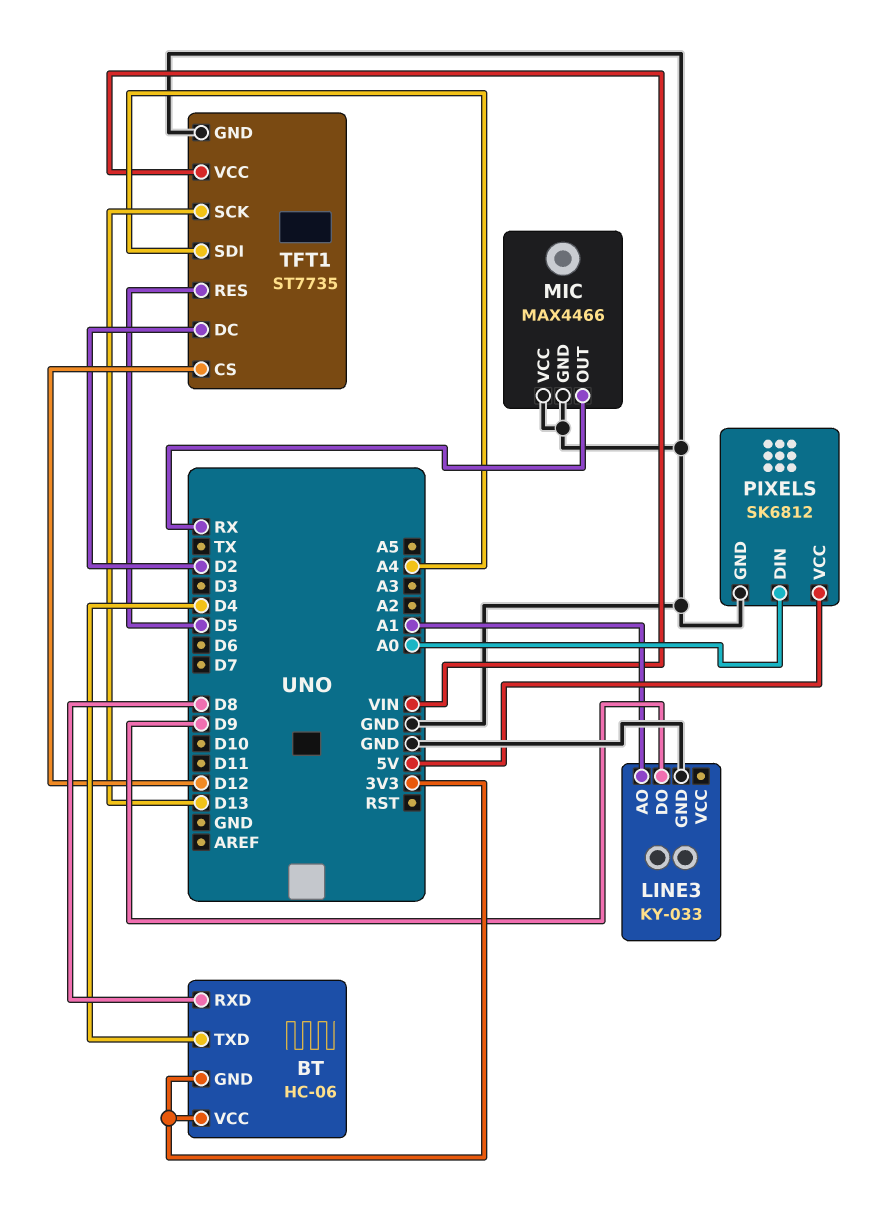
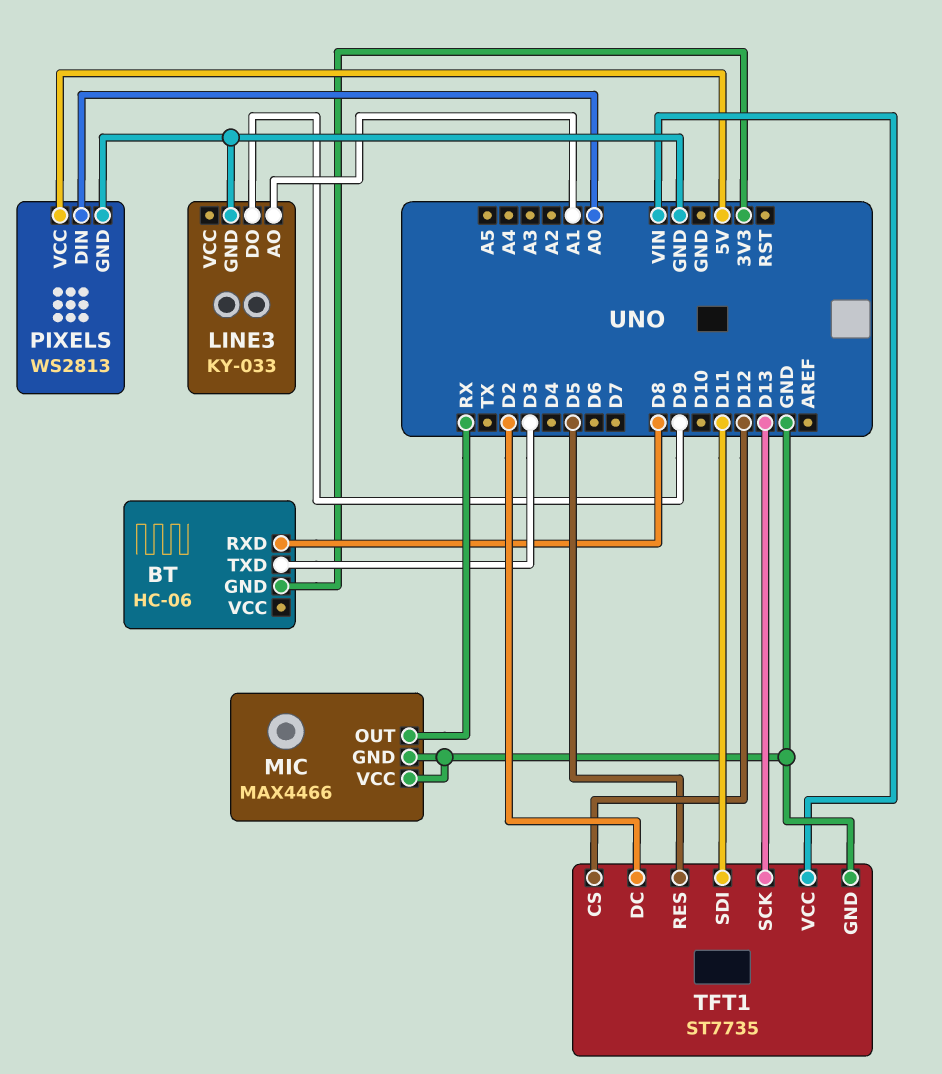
BT pin TXD: D4 -> D3
BT pin VCC: 3V3 -> none
PIXELS: SK6812 -> WS2813
TFT1 pin SDI: A4 -> D11

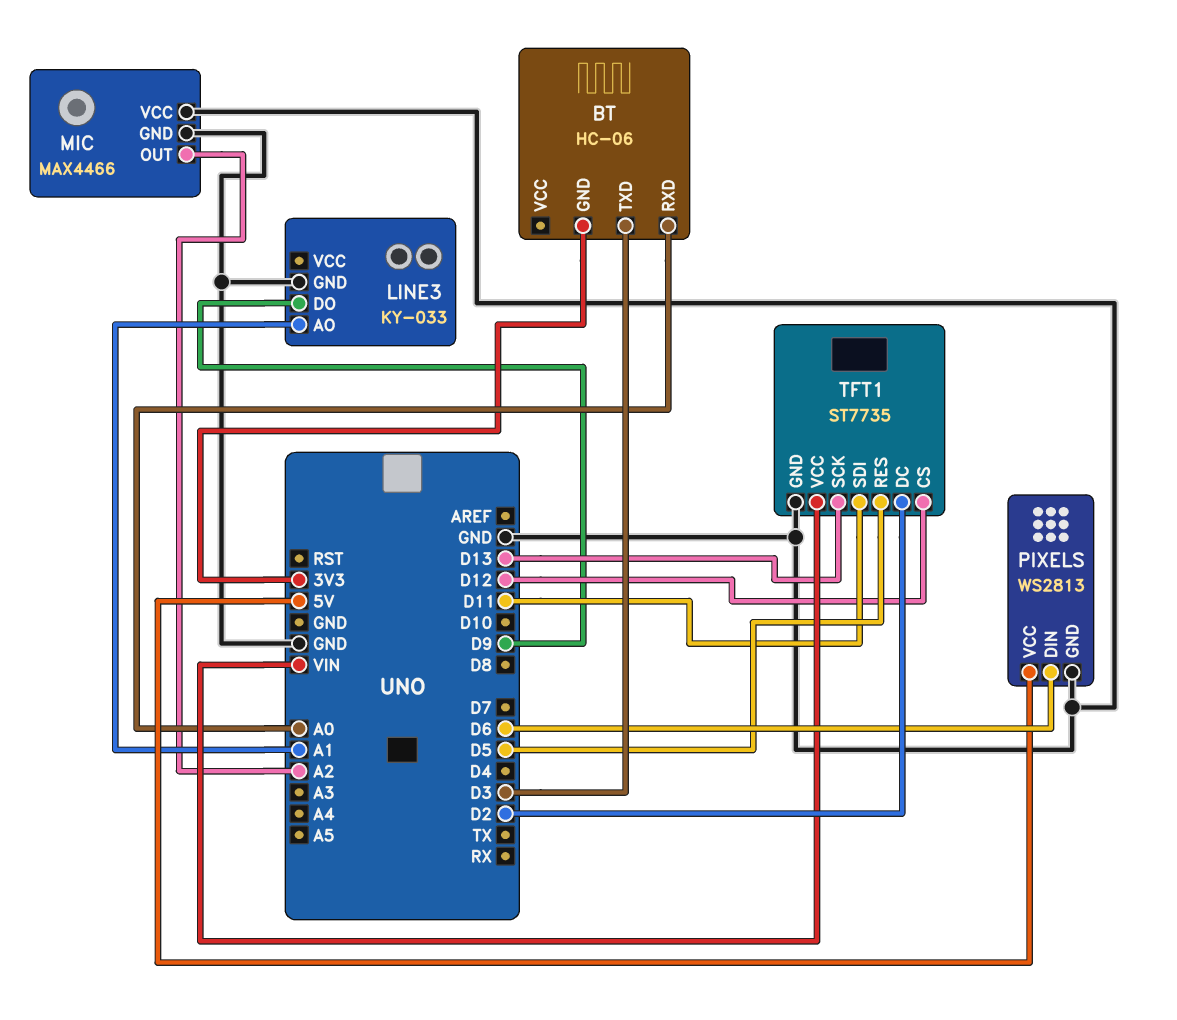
BT pin RXD: D8 -> A0
MIC pin OUT: RX -> A2
PIXELS pin DIN: A0 -> D6

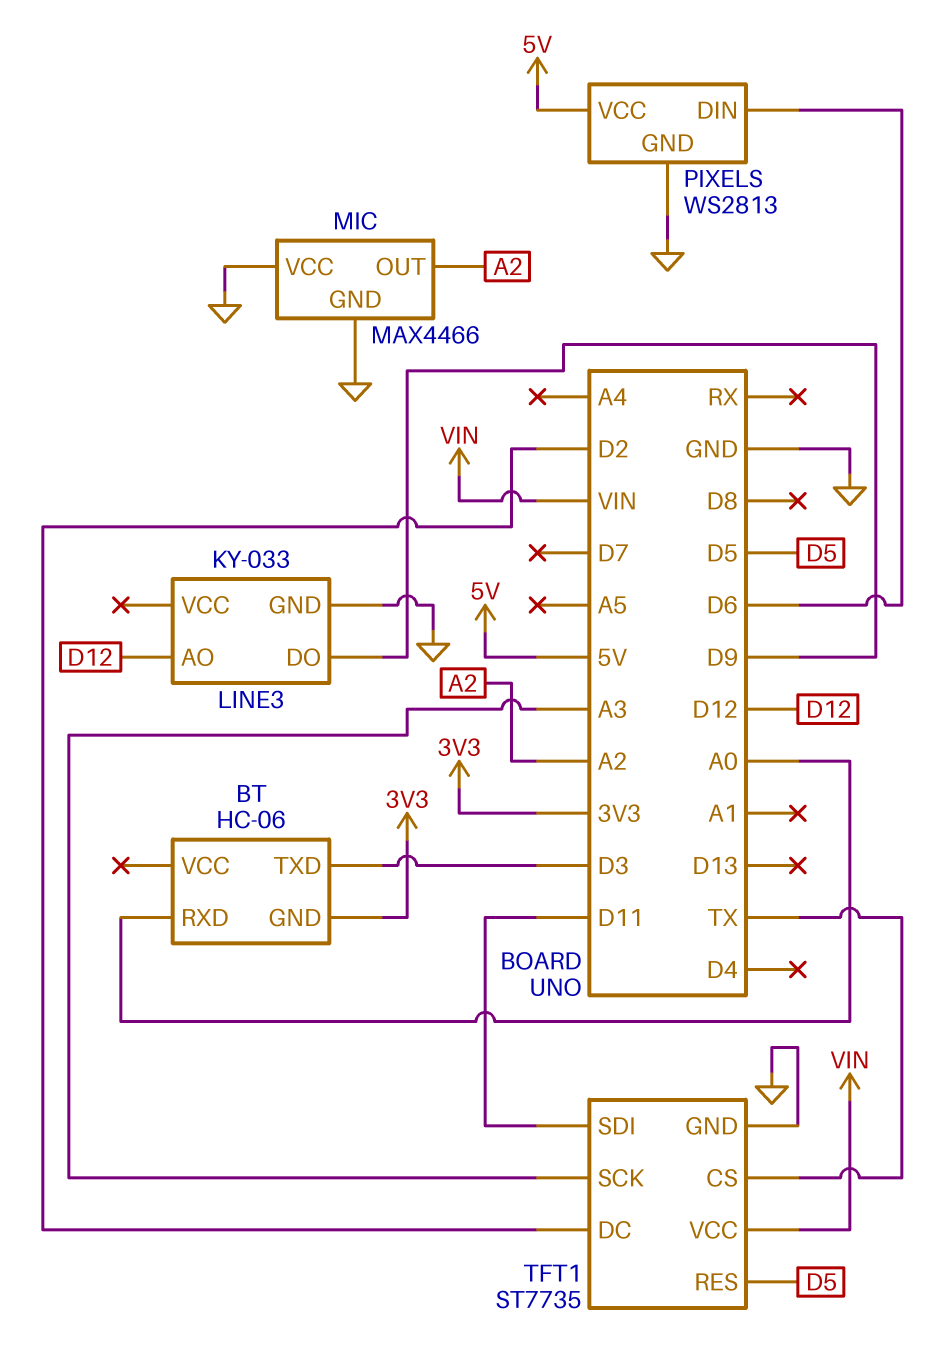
LINE3 pin AO: A1 -> D12
TFT1 pin CS: D12 -> TX
TFT1 pin SCK: D13 -> A3

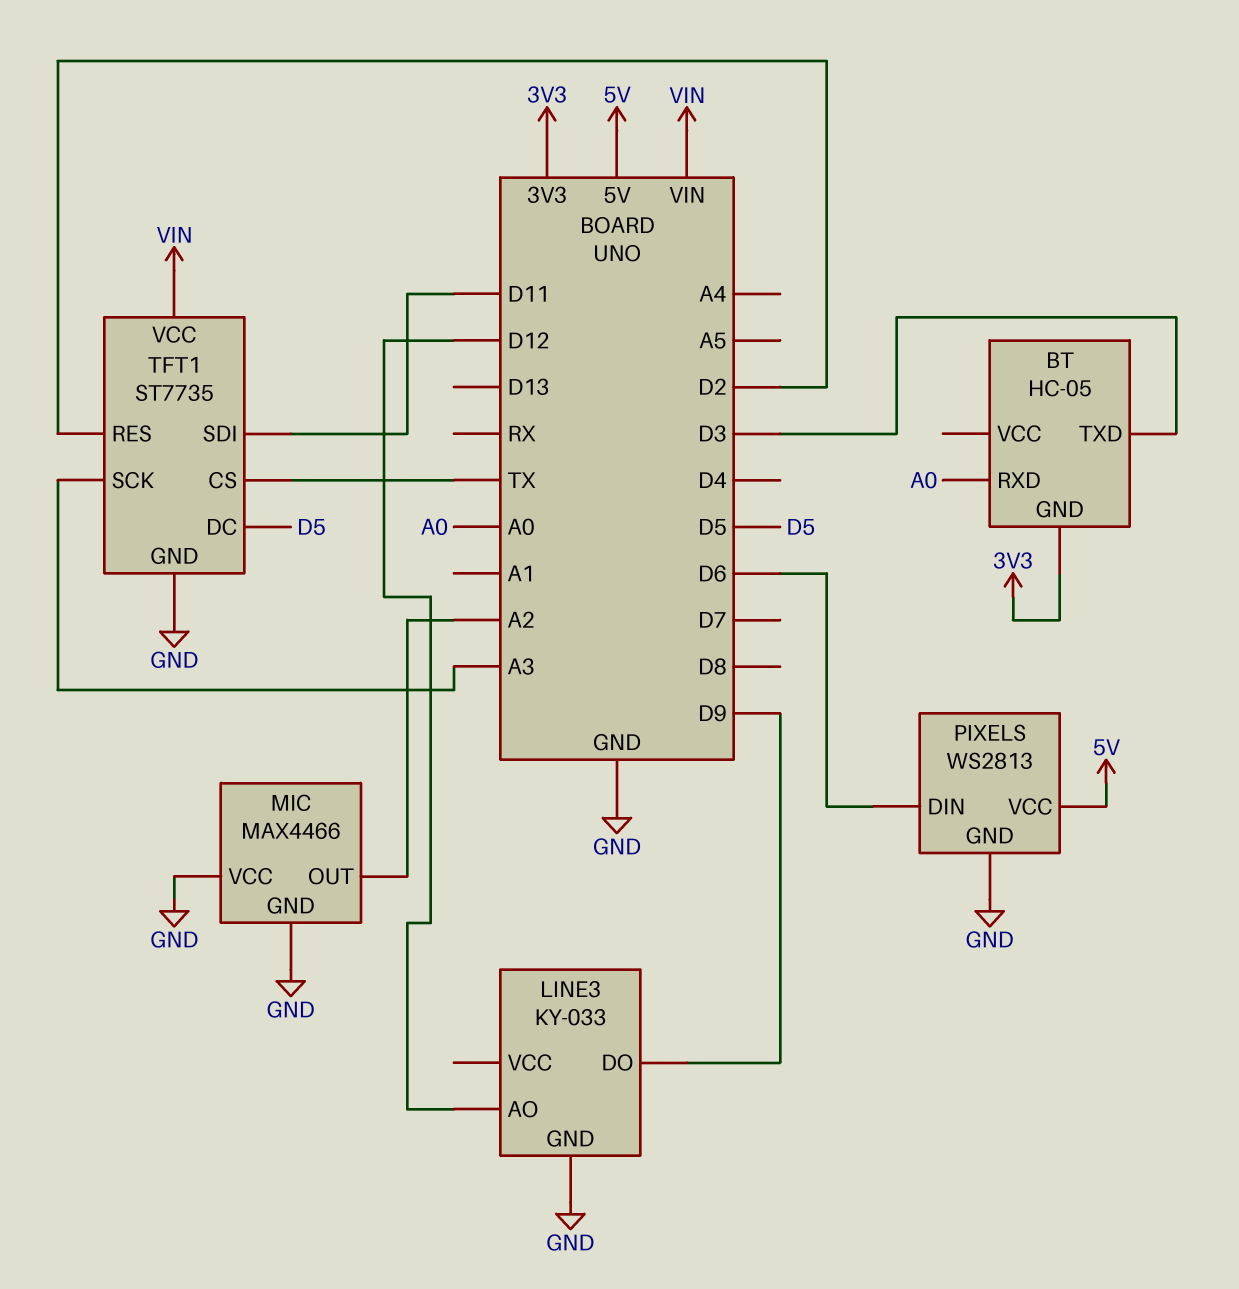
BT: HC-06 -> HC-05
TFT1 pin DC: D2 -> D5
TFT1 pin RES: D5 -> D2

